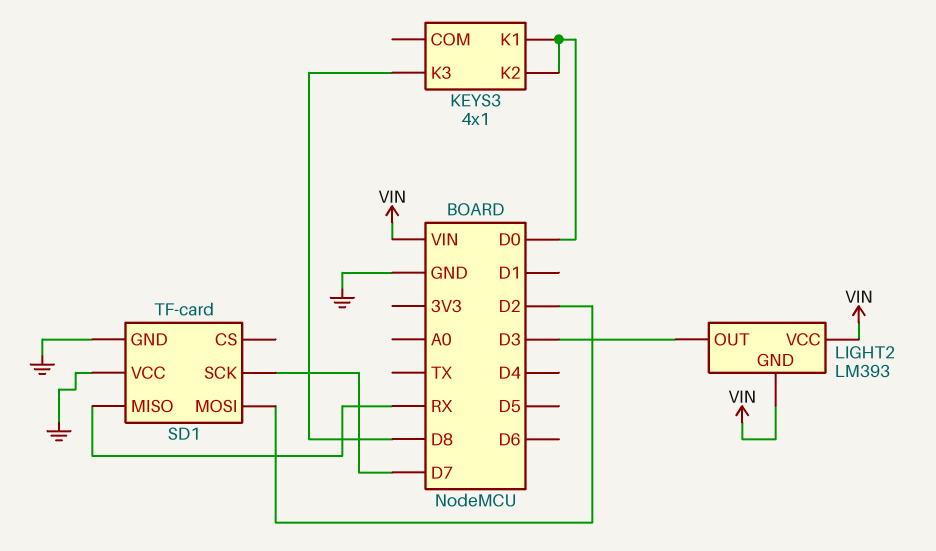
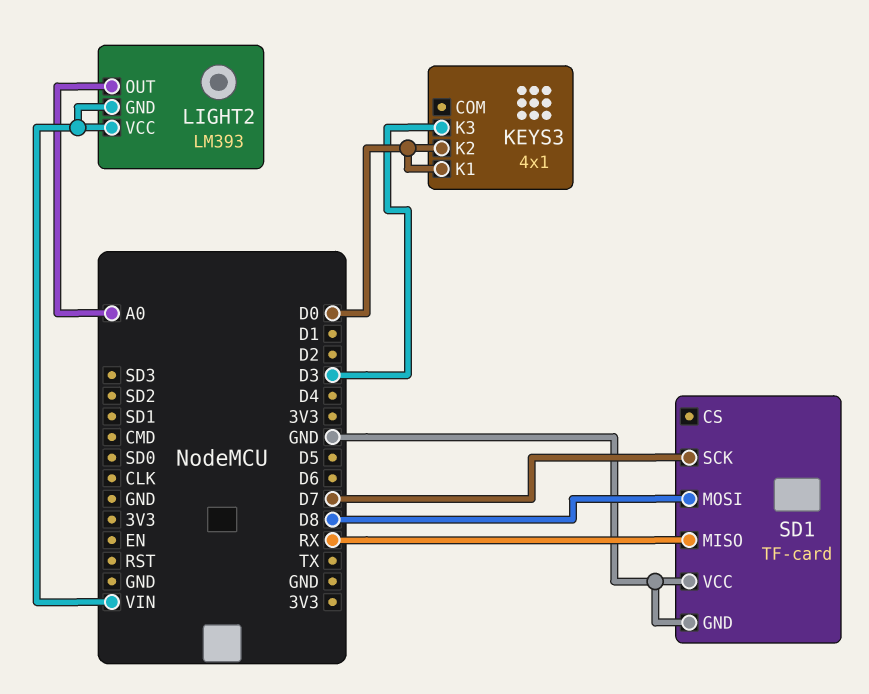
KEYS3 pin K3: D8 -> D3
LIGHT2 pin OUT: D3 -> A0
SD1 pin MOSI: D2 -> D8

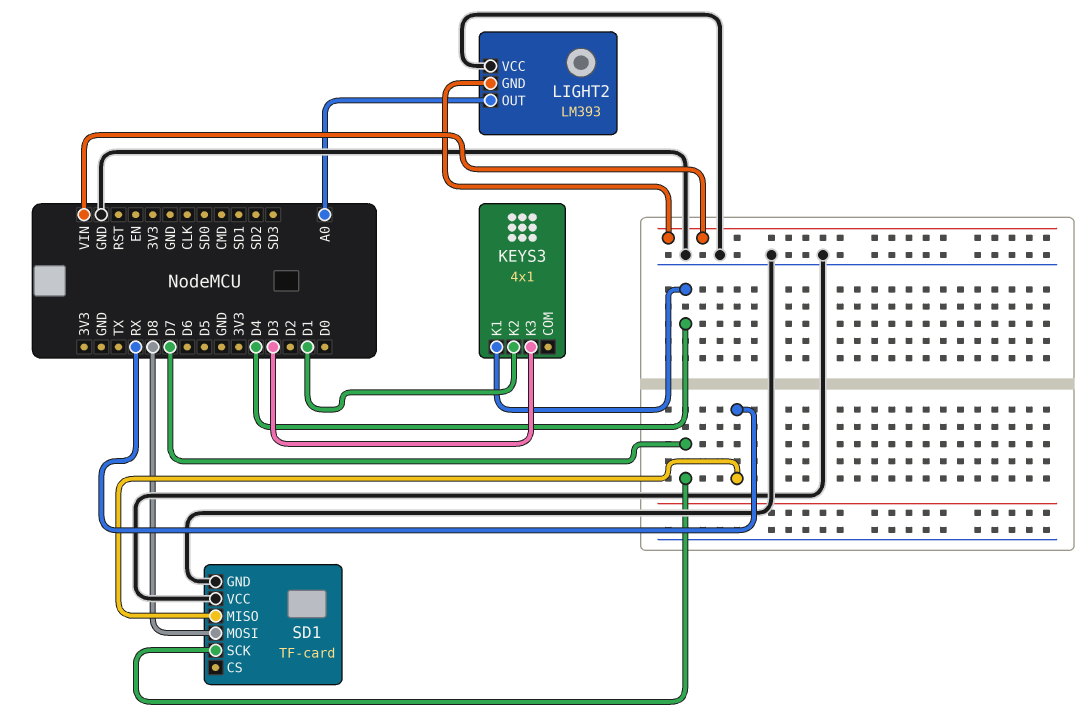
KEYS3 pin K1: D0 -> D4
KEYS3 pin K2: D0 -> D1
LIGHT2 pin VCC: VIN -> GND

